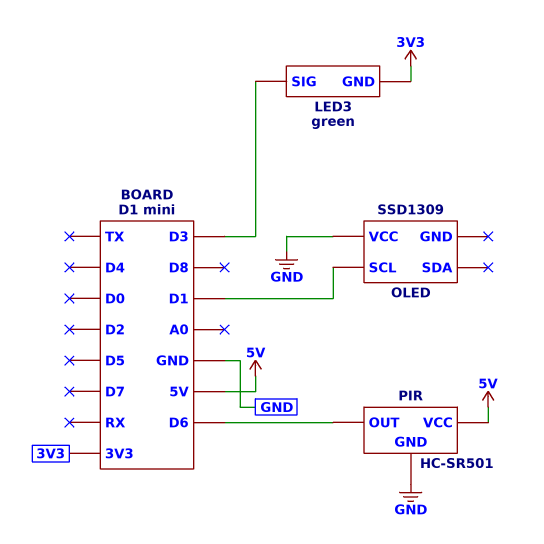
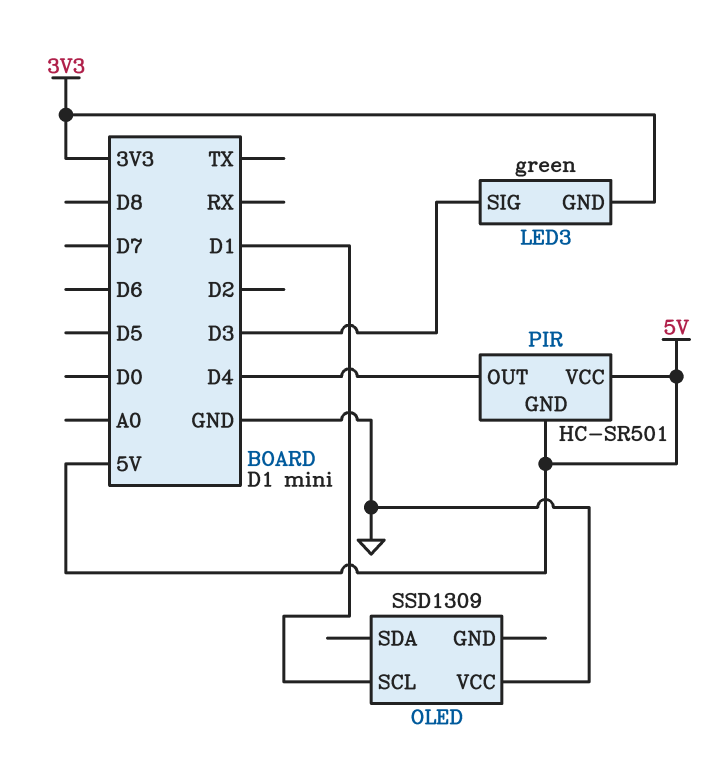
PIR pin GND: GND -> 5V
PIR pin OUT: D6 -> D4

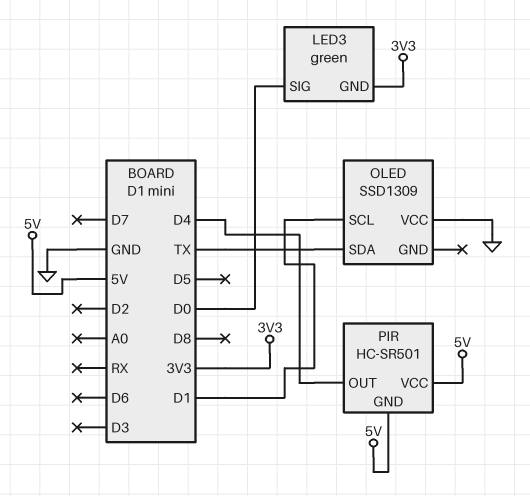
LED3 pin SIG: D3 -> D0
OLED pin SDA: none -> TX

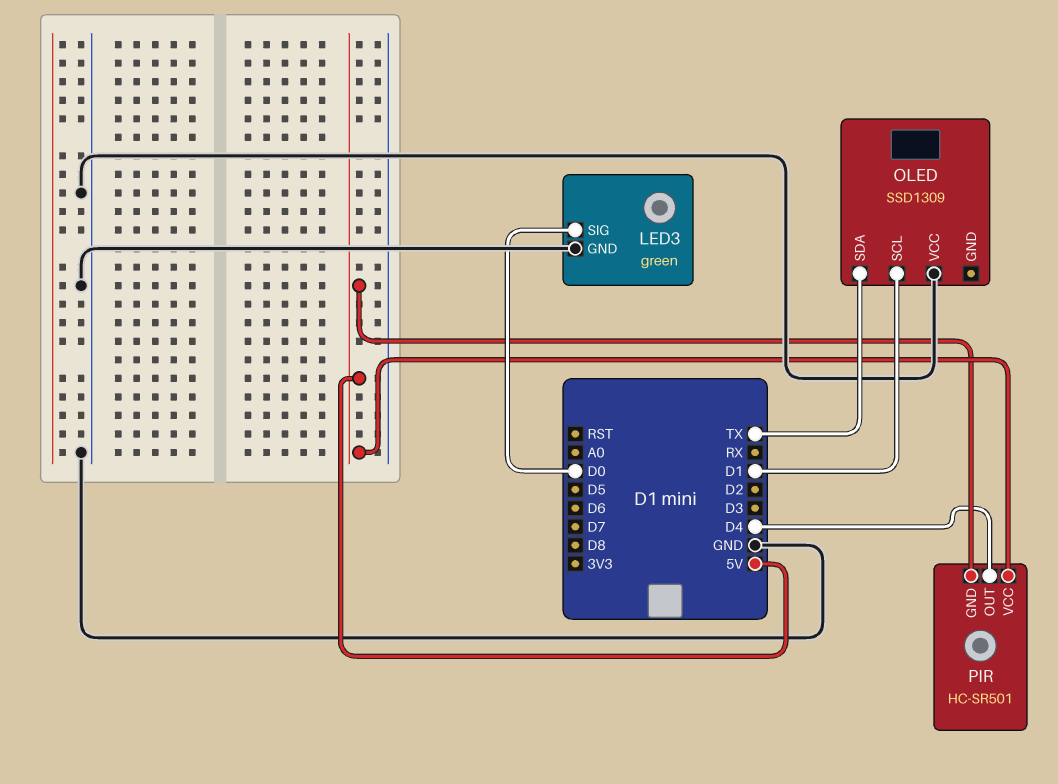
LED3 pin GND: 3V3 -> GND

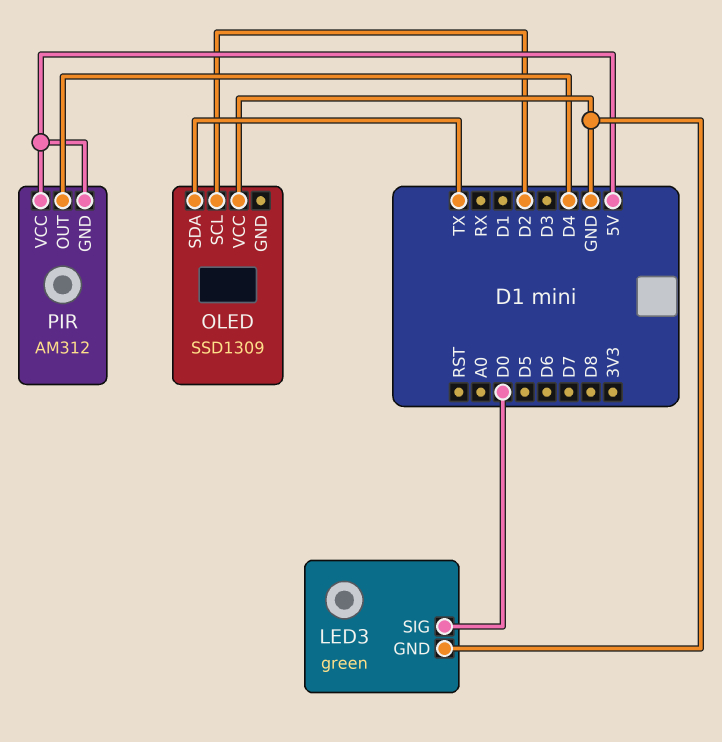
OLED pin SCL: D1 -> D2
PIR: HC-SR501 -> AM312

